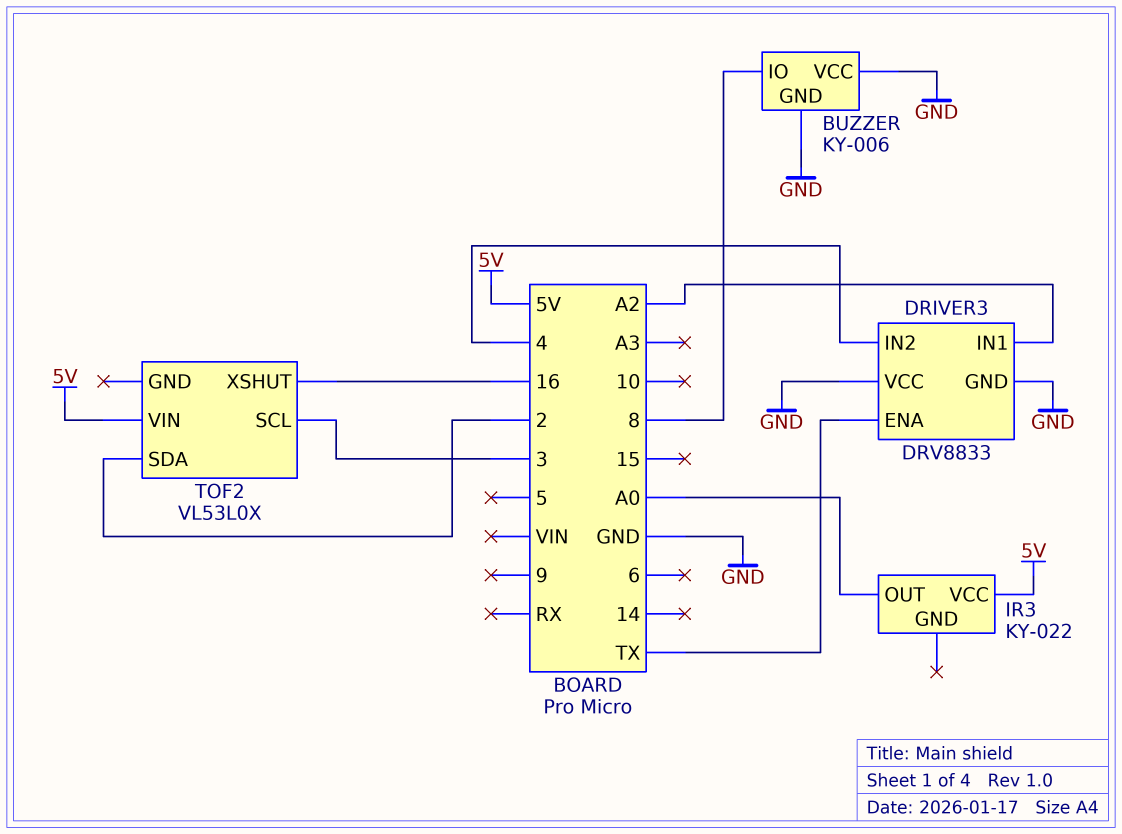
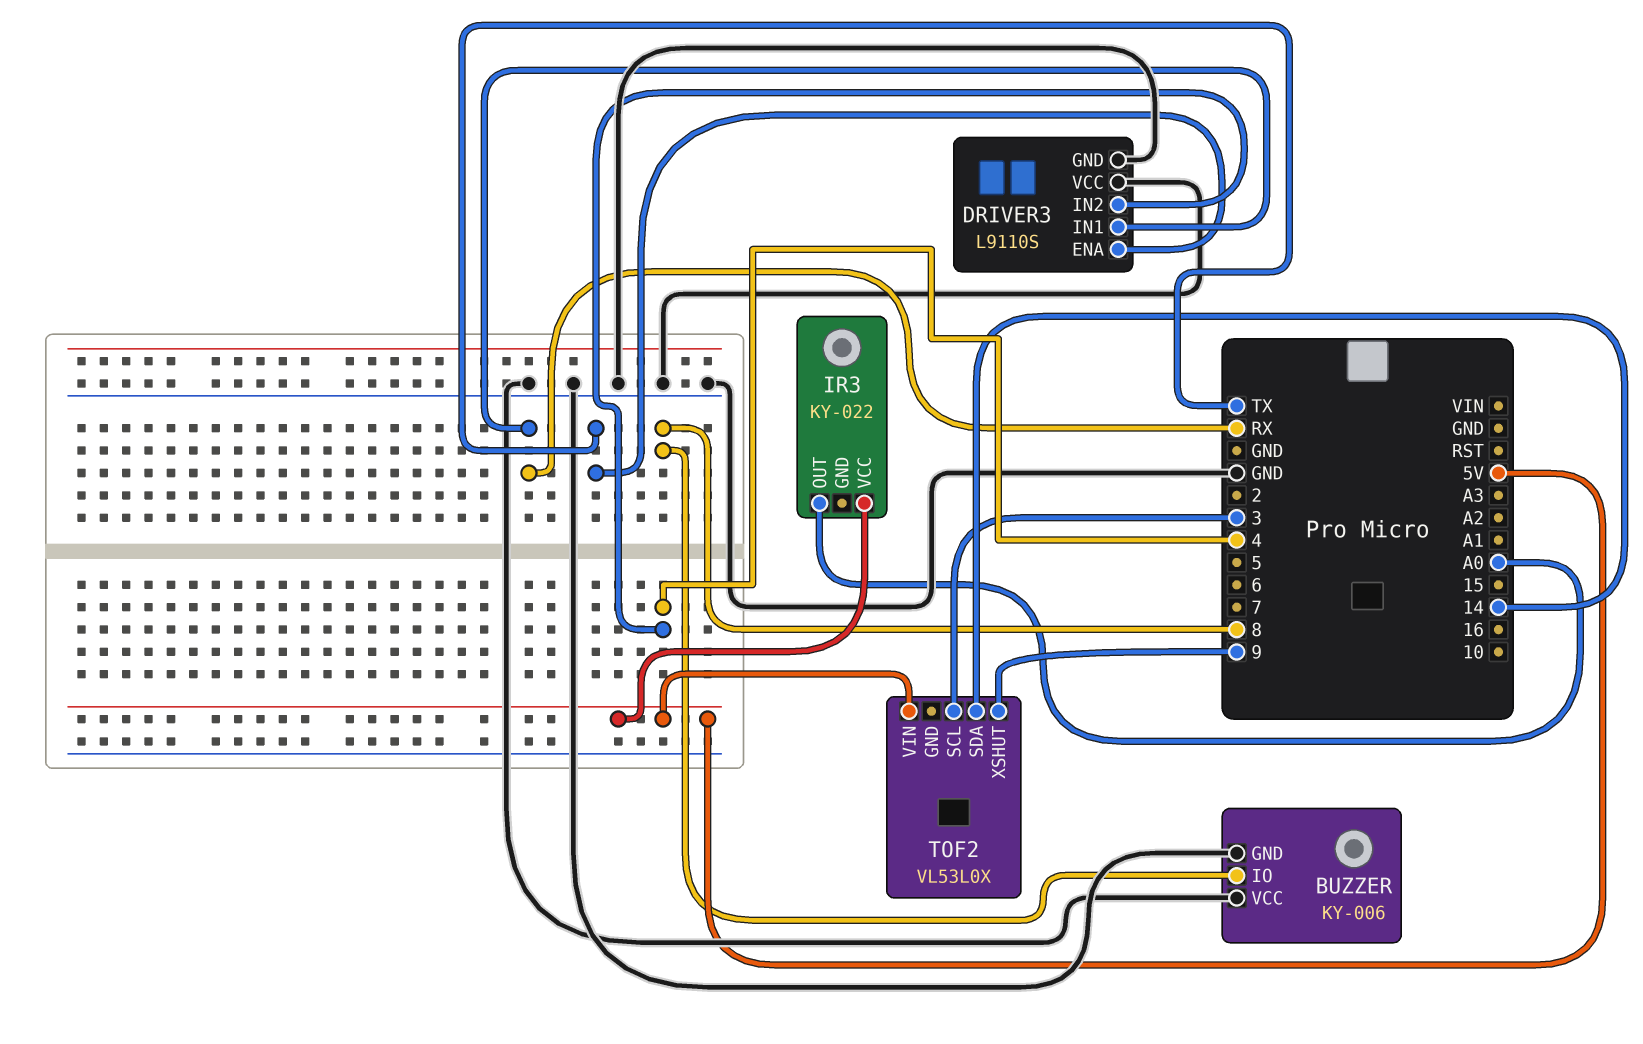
DRIVER3: DRV8833 -> L9110S
DRIVER3 pin IN1: A2 -> RX
TOF2 pin SDA: 2 -> 14
TOF2 pin XSHUT: 16 -> 9

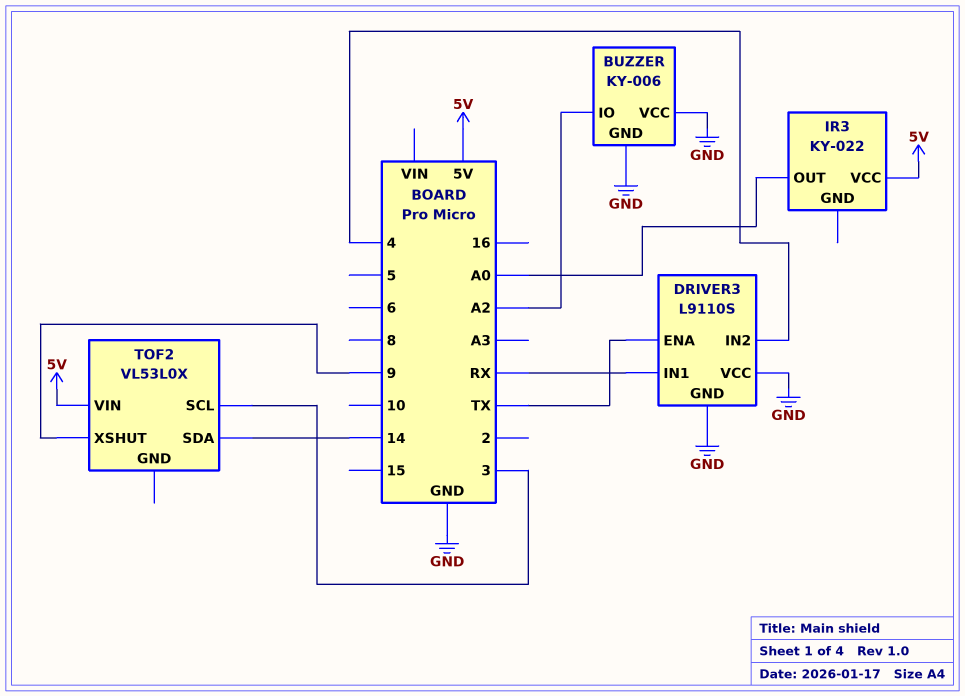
BUZZER pin IO: 8 -> A2

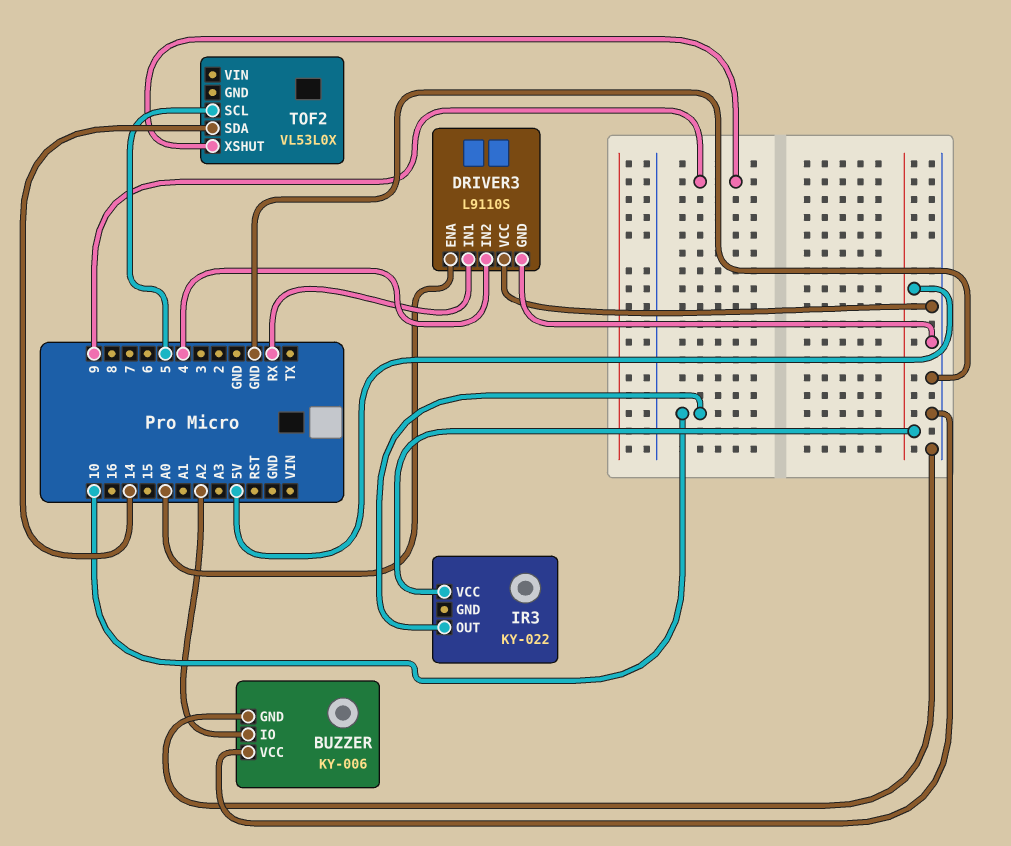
DRIVER3 pin ENA: TX -> A0
IR3 pin OUT: A0 -> 10
TOF2 pin SCL: 3 -> 5
TOF2 pin VIN: 5V -> none

